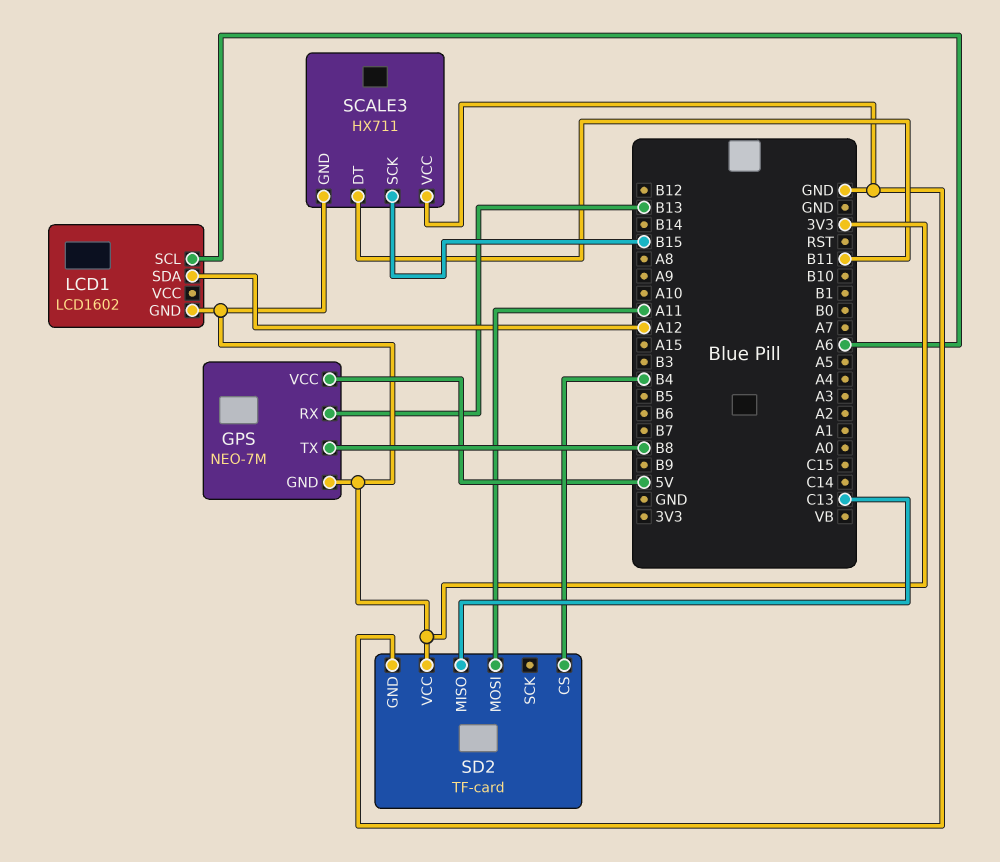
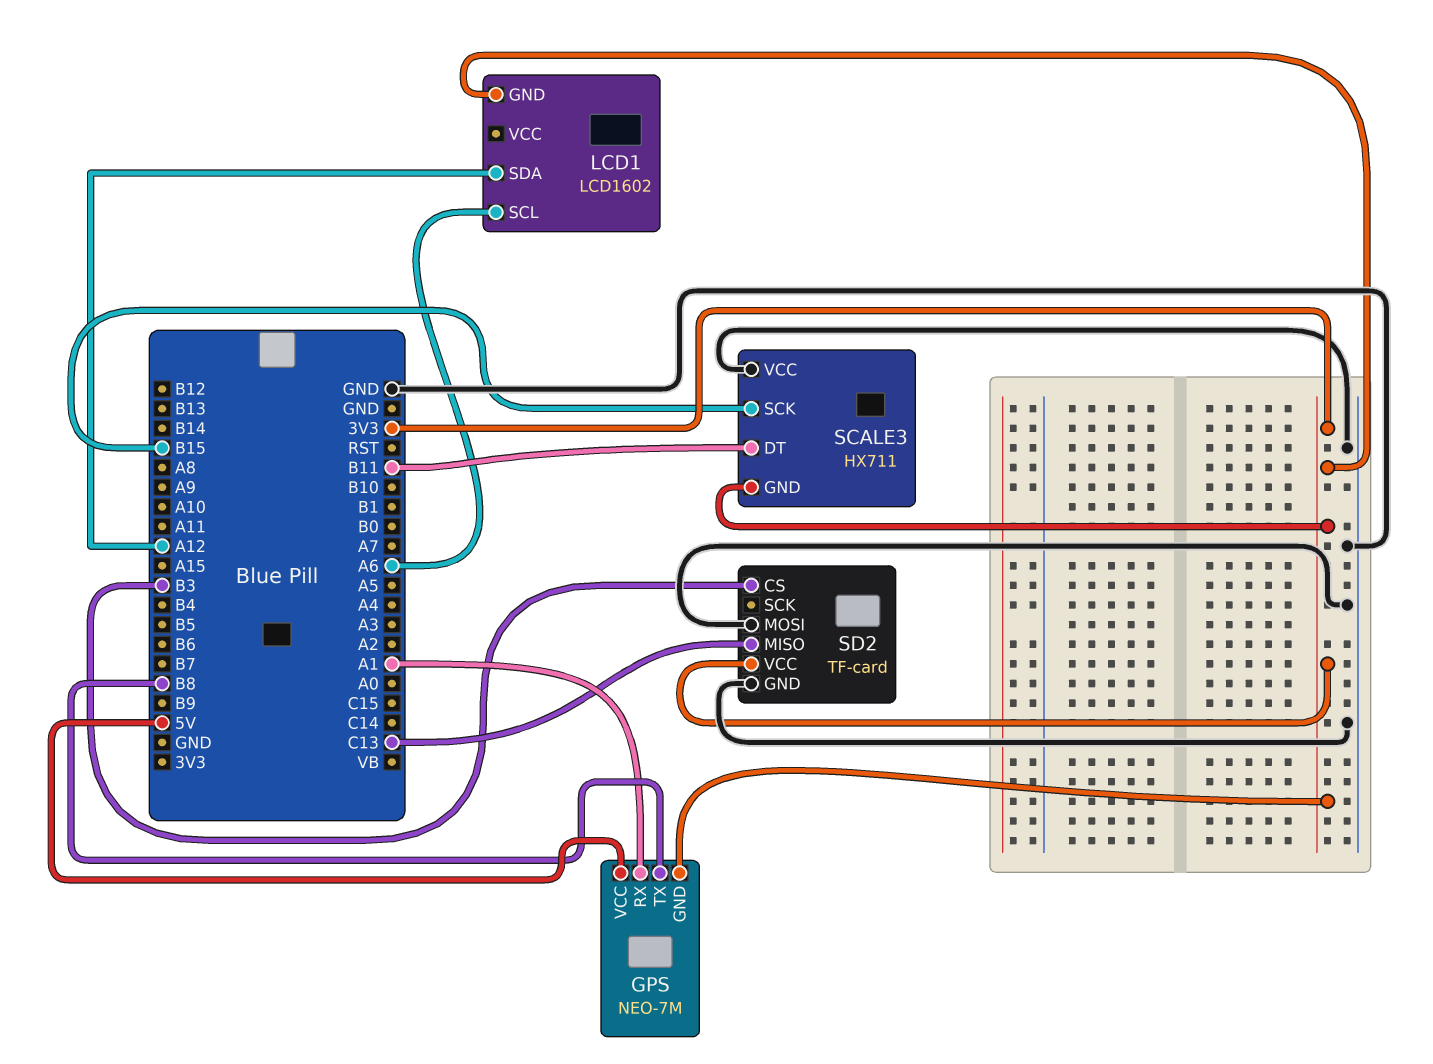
GPS pin RX: B13 -> A1
SD2 pin CS: B4 -> B3
SD2 pin MOSI: A11 -> GND

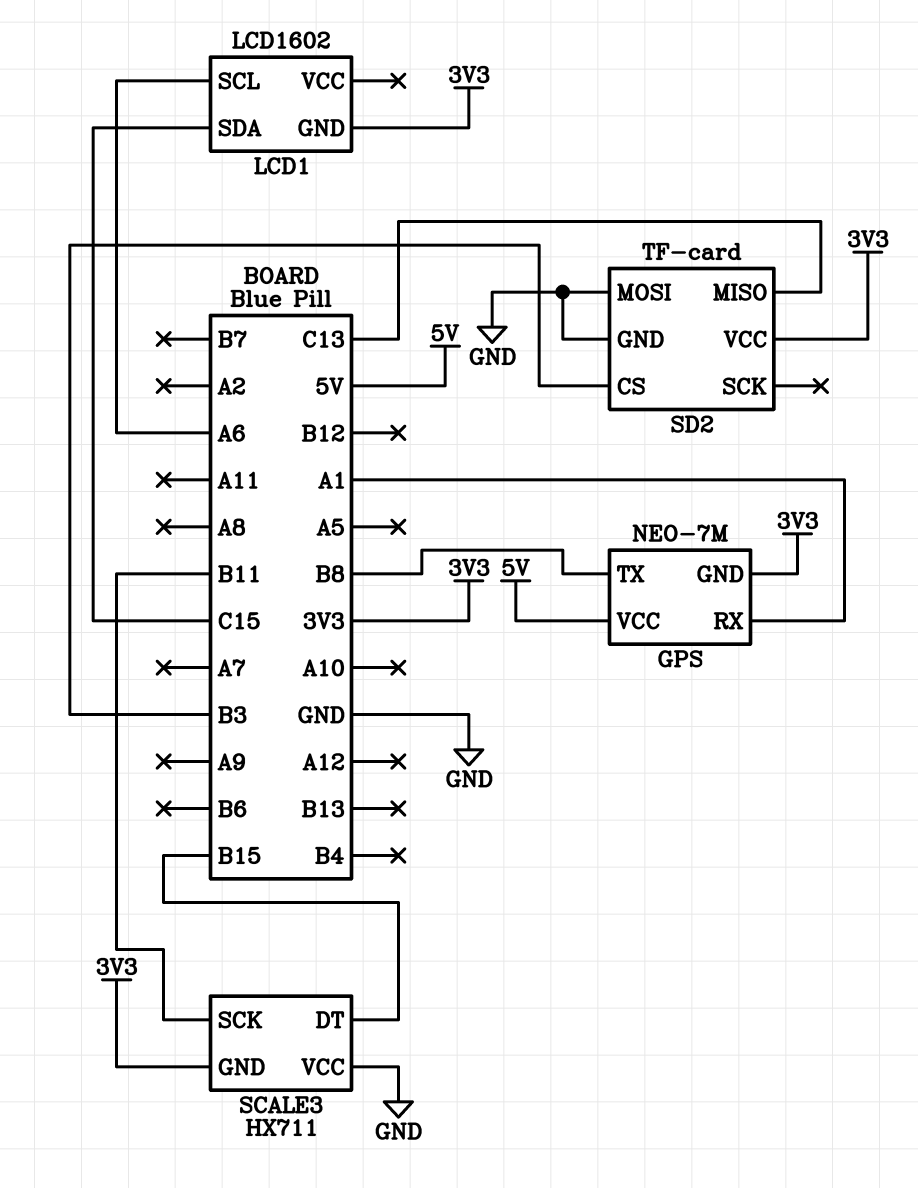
LCD1 pin SDA: A12 -> C15
SCALE3 pin DT: B11 -> B15
SCALE3 pin SCK: B15 -> B11

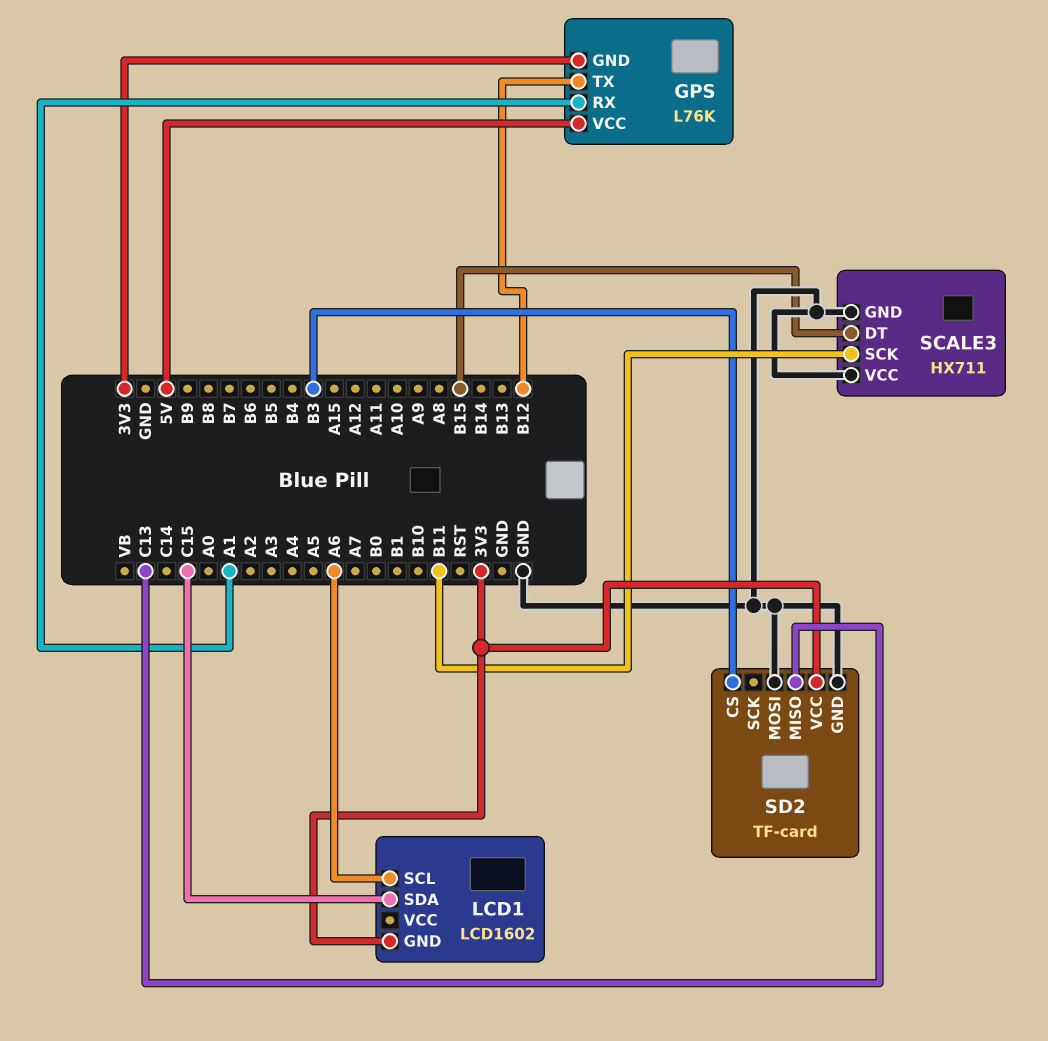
GPS: NEO-7M -> L76K
GPS pin TX: B8 -> B12
SCALE3 pin GND: 3V3 -> GND

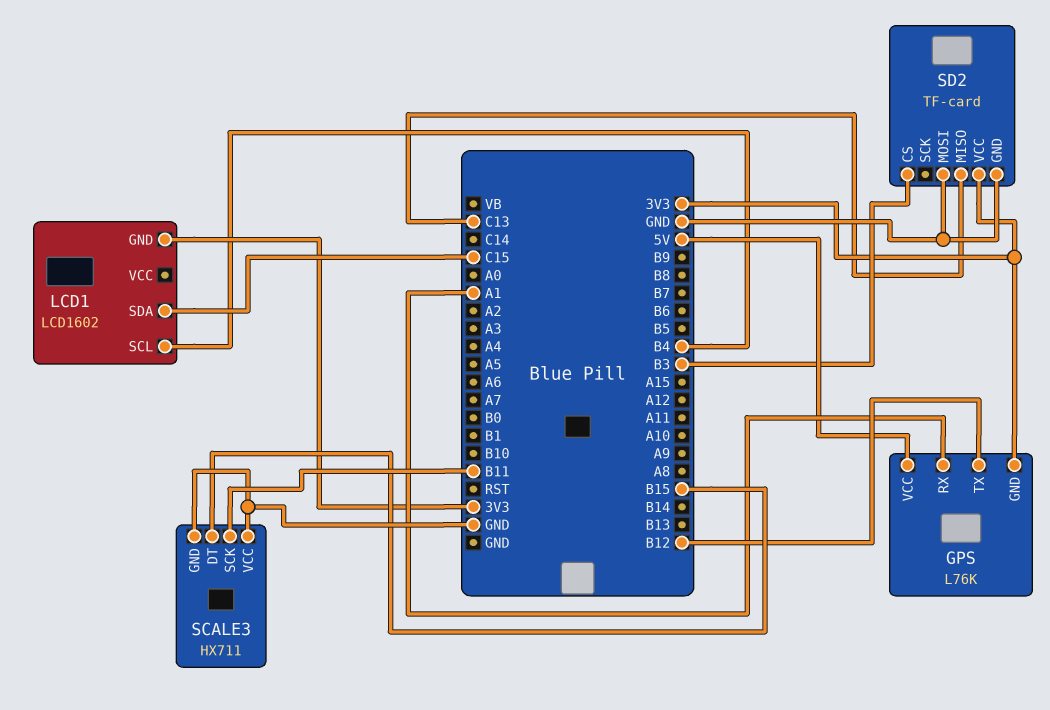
LCD1 pin SCL: A6 -> B4

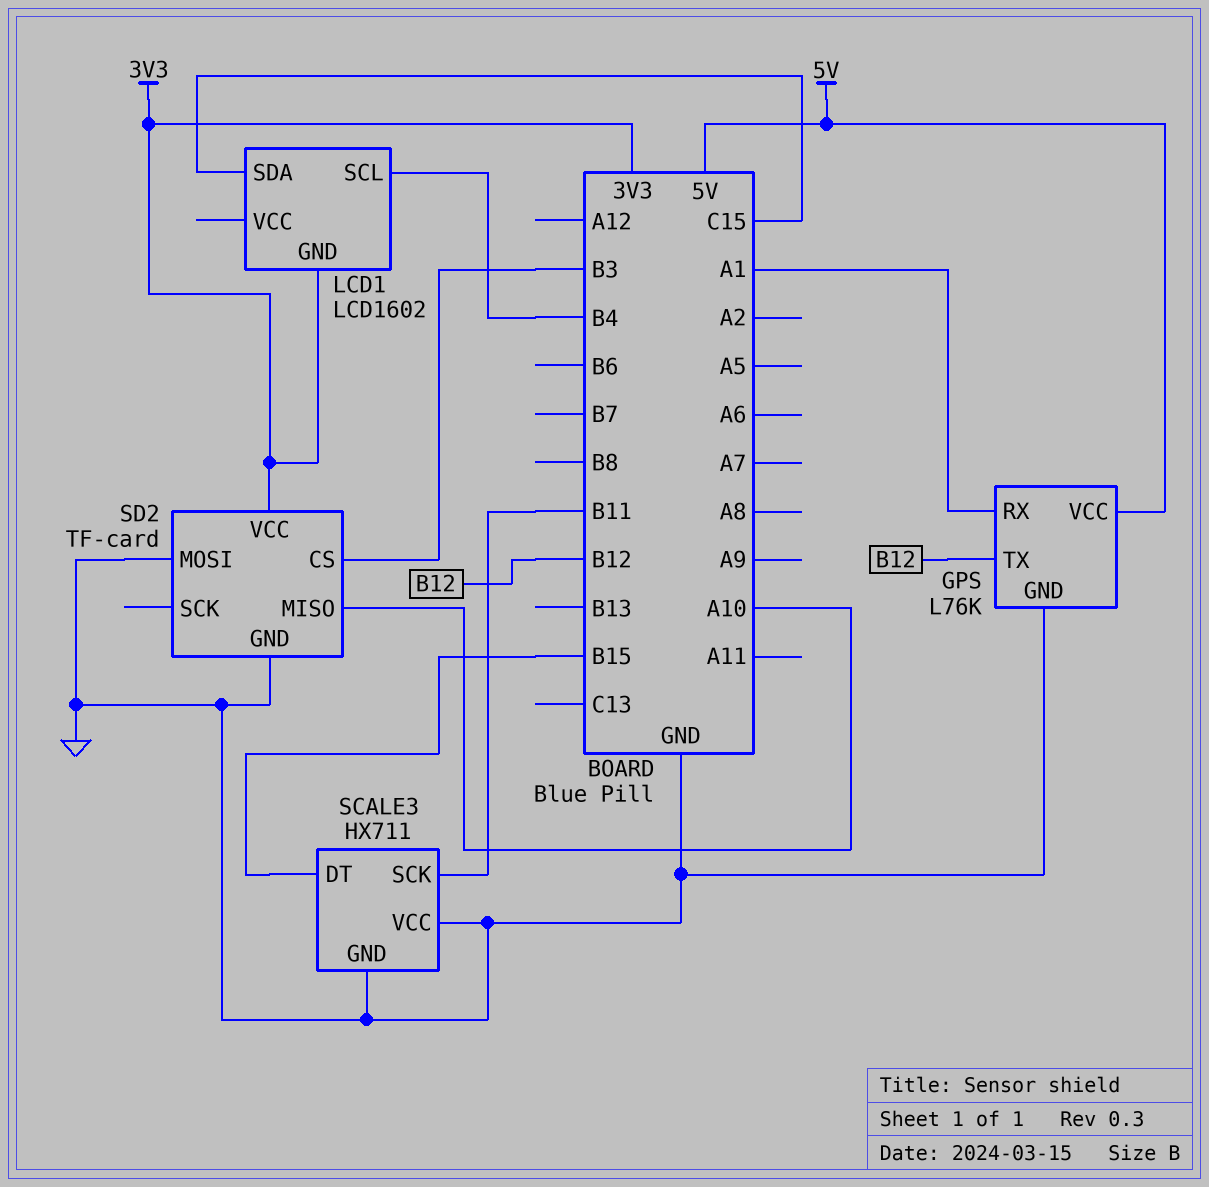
GPS pin GND: 3V3 -> GND
SD2 pin MISO: C13 -> A10

